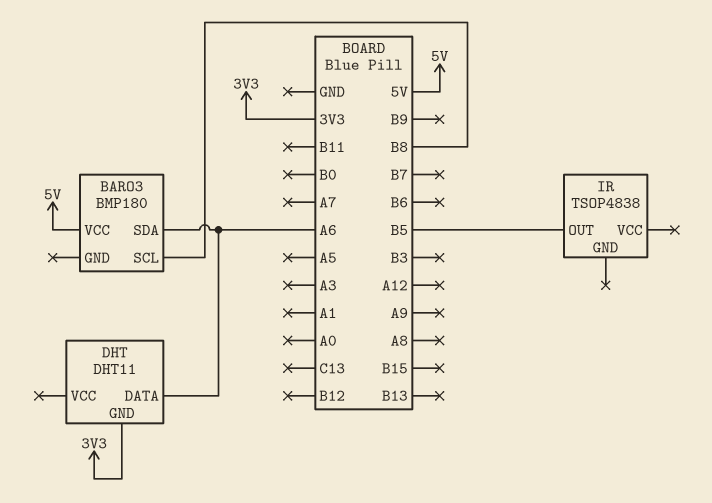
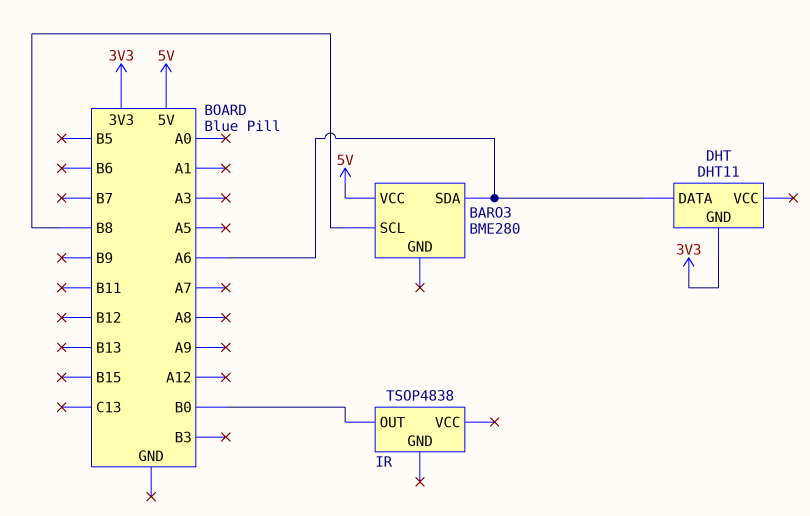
BARO3: BMP180 -> BME280
IR pin OUT: B5 -> B0

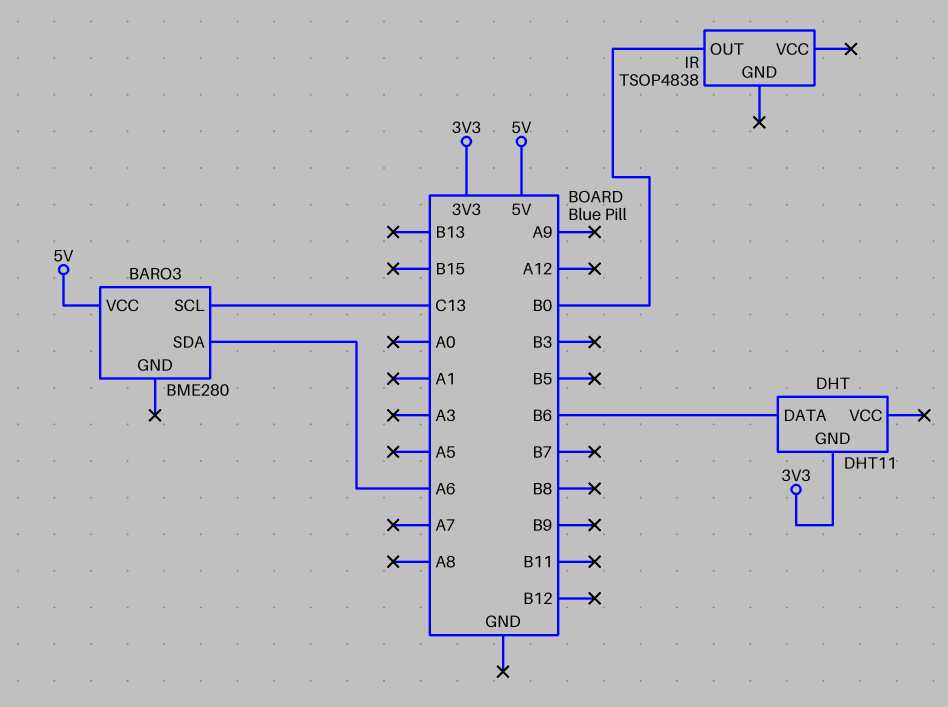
BARO3 pin SCL: B8 -> C13
DHT pin DATA: A6 -> B6

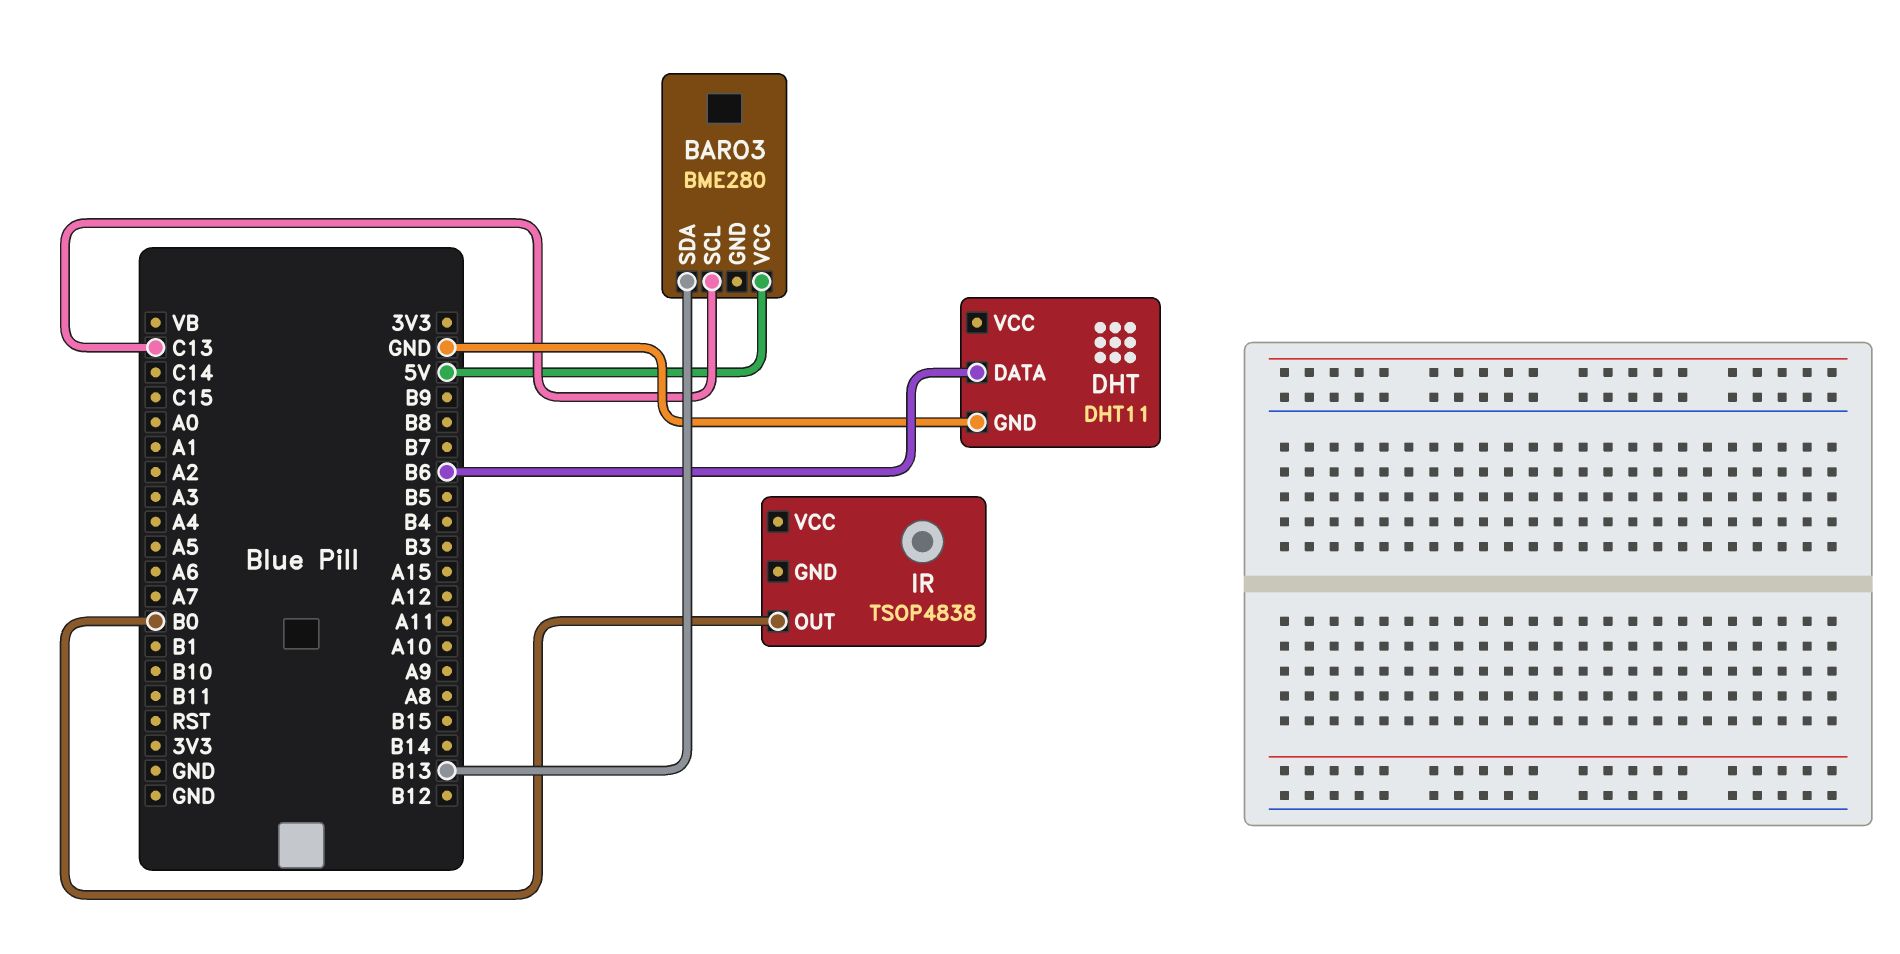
BARO3 pin SDA: A6 -> B13
DHT pin GND: 3V3 -> GND

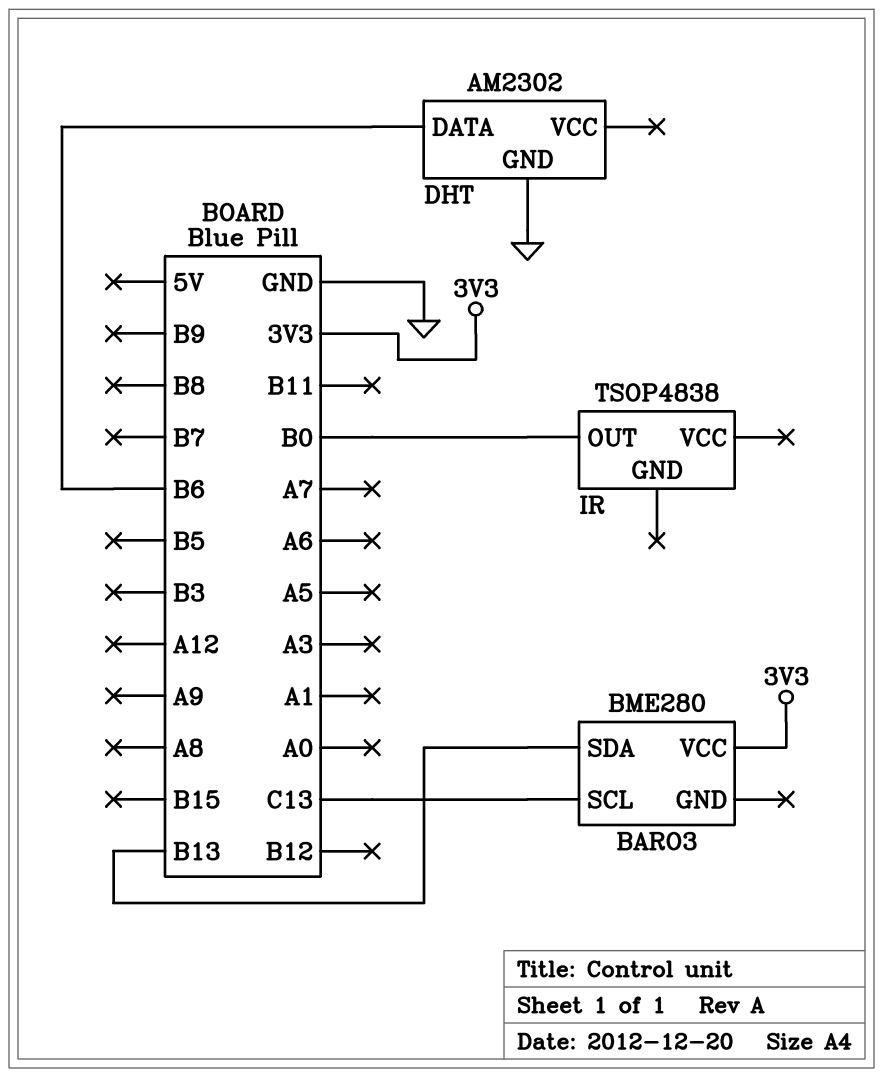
BARO3 pin VCC: 5V -> 3V3
DHT: DHT11 -> AM2302

